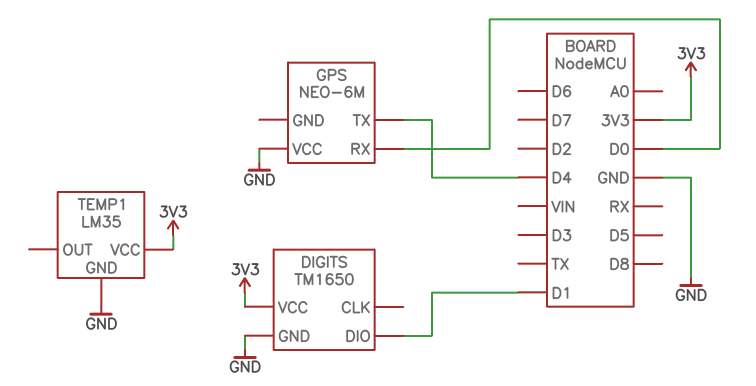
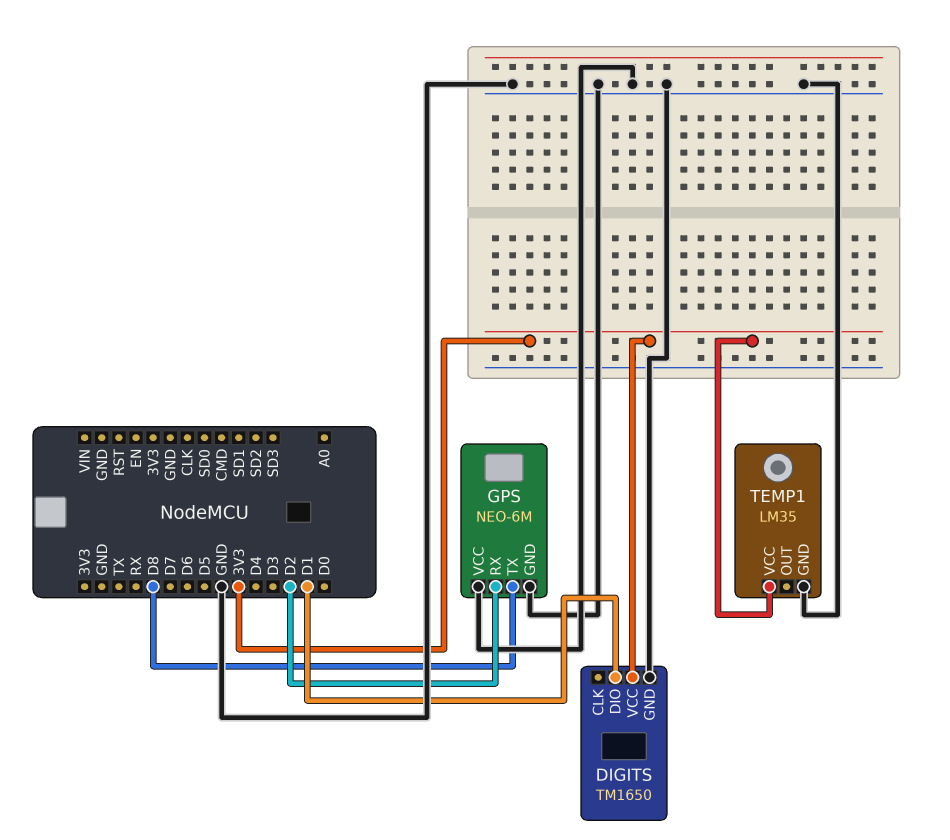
GPS pin GND: none -> GND
GPS pin RX: D0 -> D2
GPS pin TX: D4 -> D8

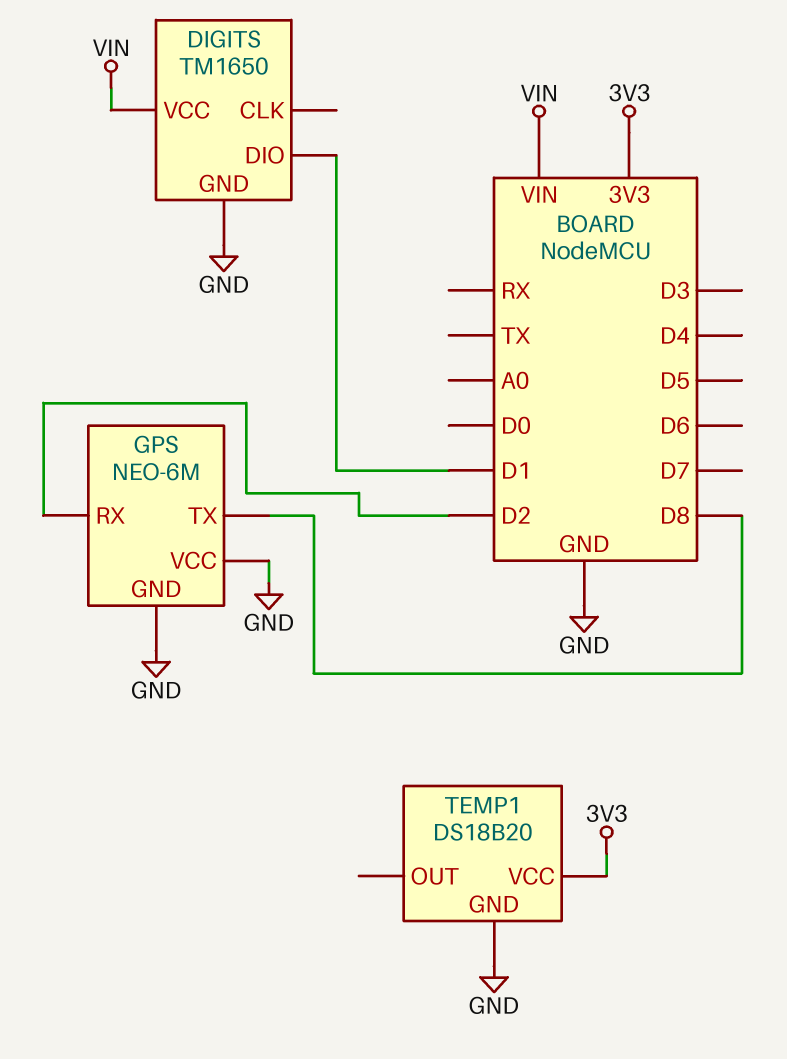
DIGITS pin VCC: 3V3 -> VIN
TEMP1: LM35 -> DS18B20

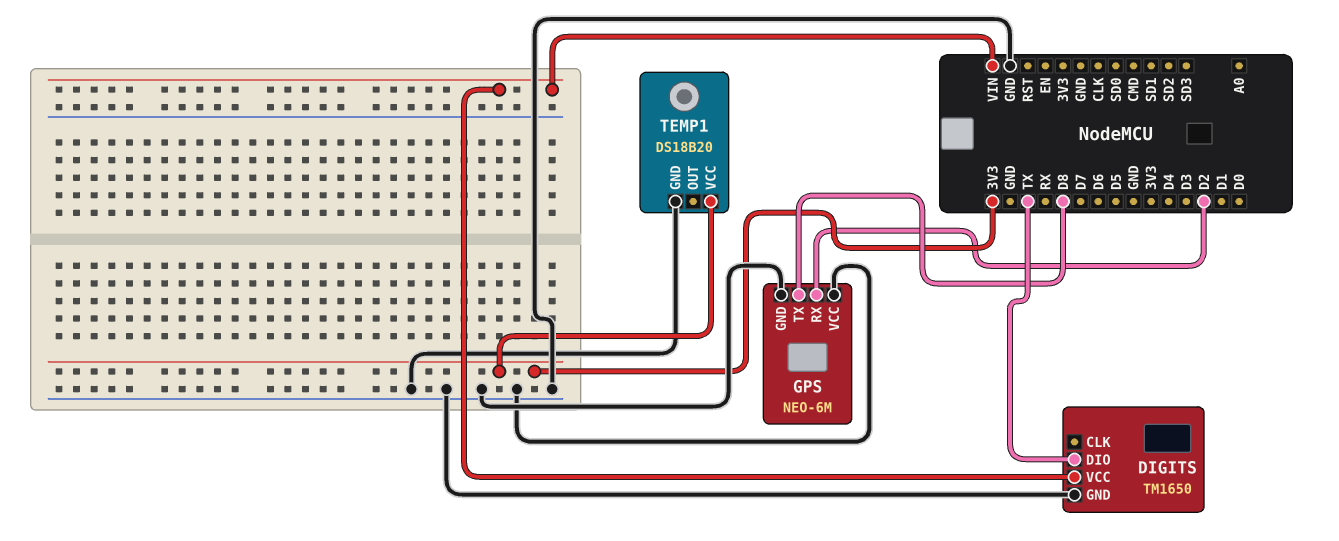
DIGITS pin DIO: D1 -> TX

